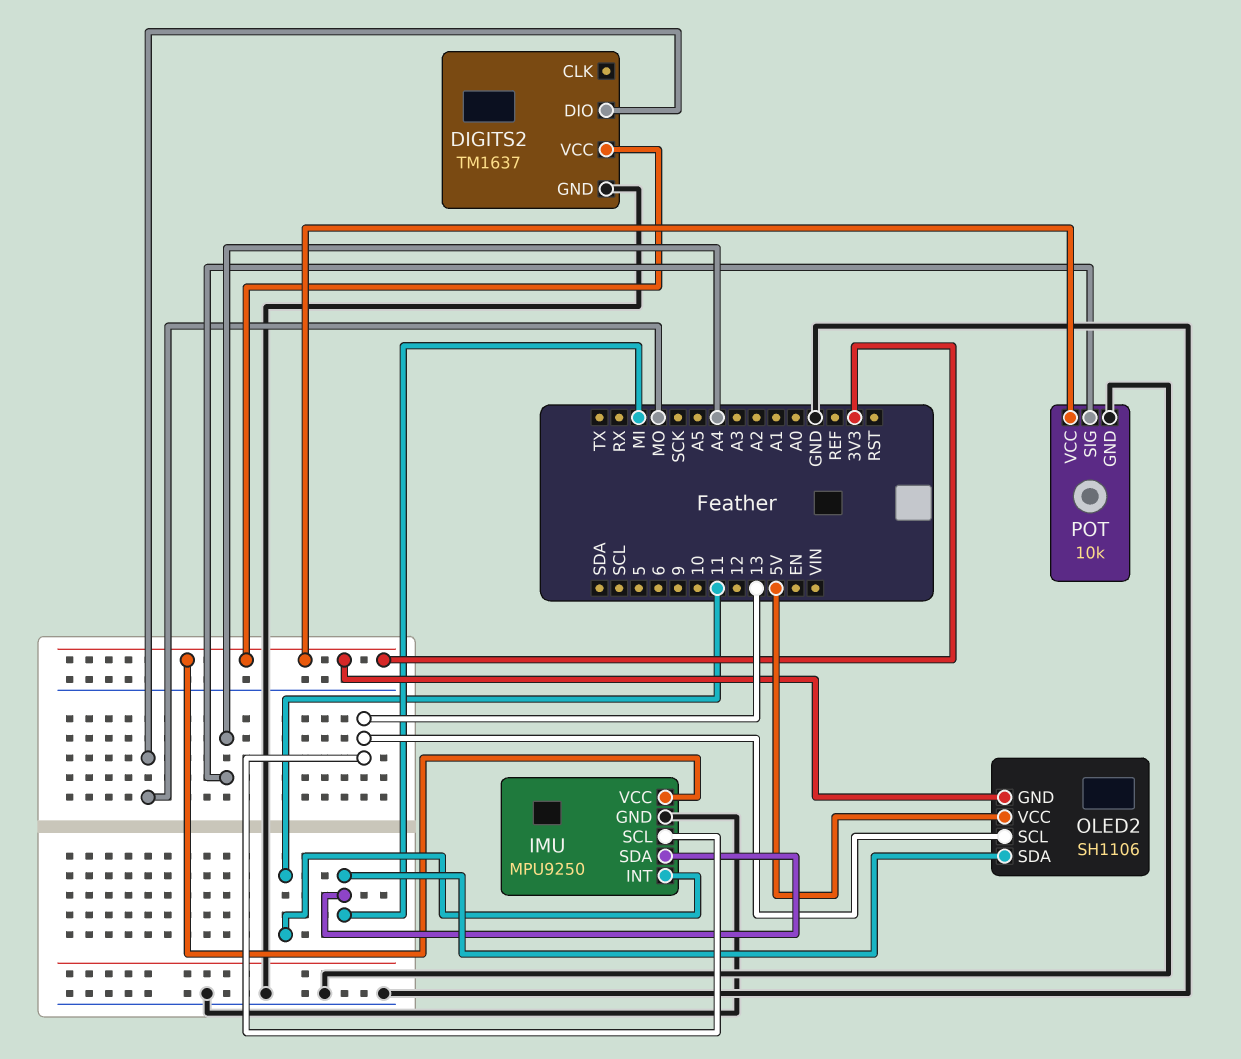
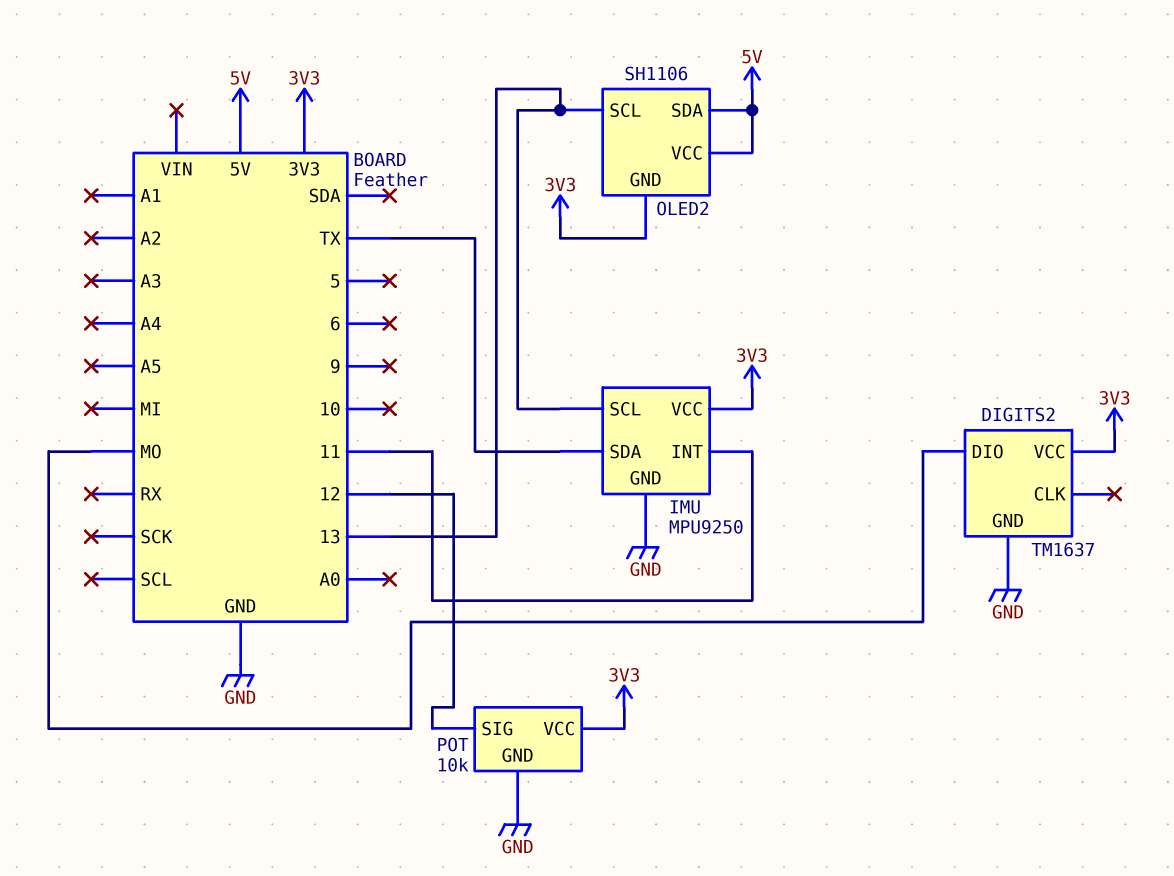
IMU pin SDA: MI -> TX
OLED2 pin SDA: MI -> 5V
POT pin SIG: A4 -> 12

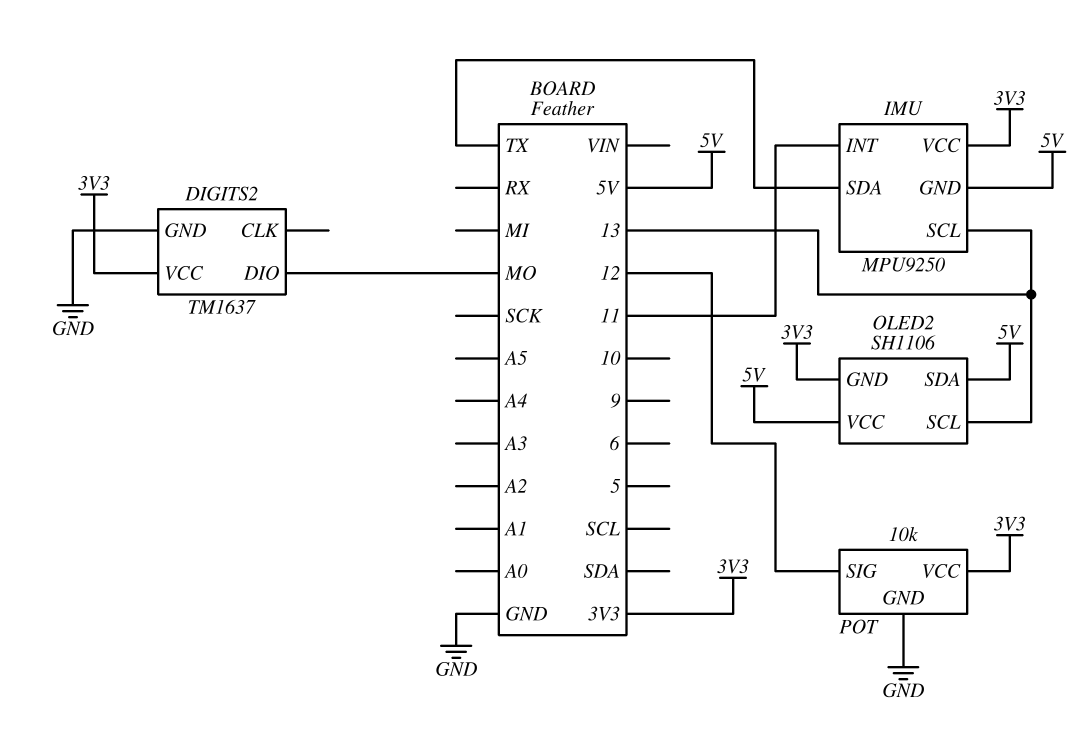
IMU pin GND: GND -> 5V

